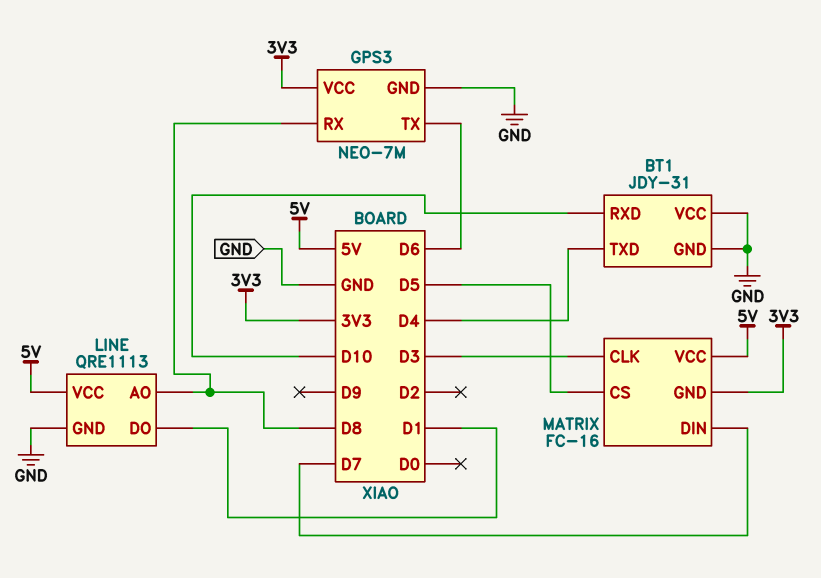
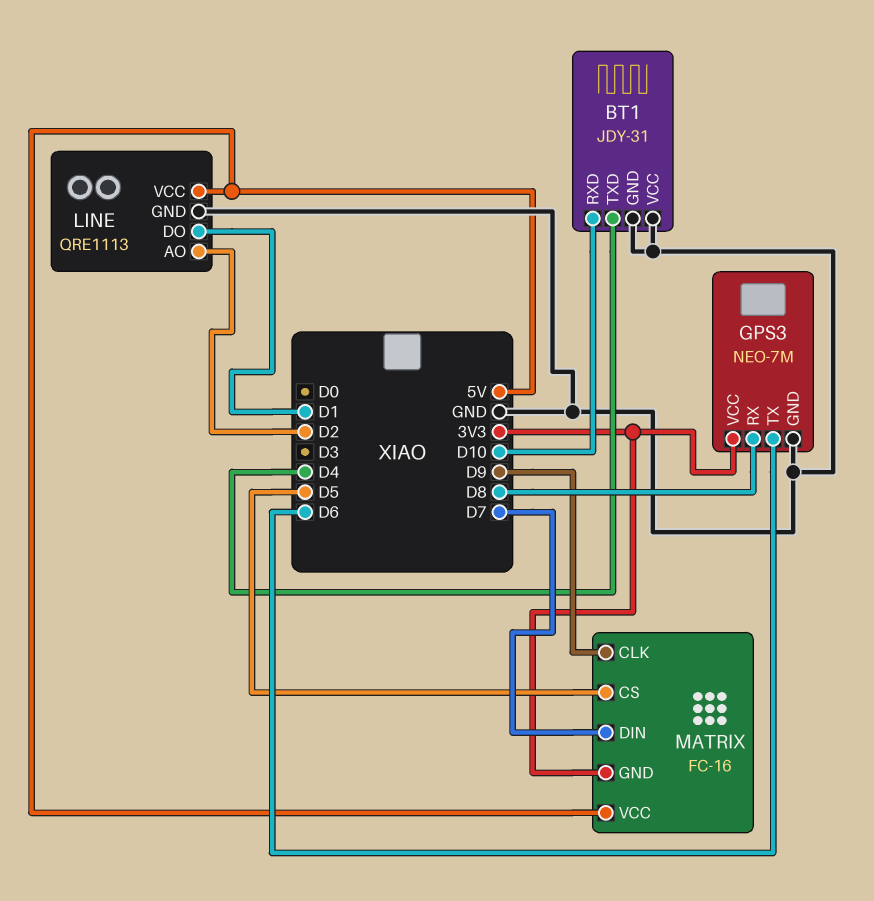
LINE pin AO: D8 -> D2
MATRIX pin CLK: D3 -> D9

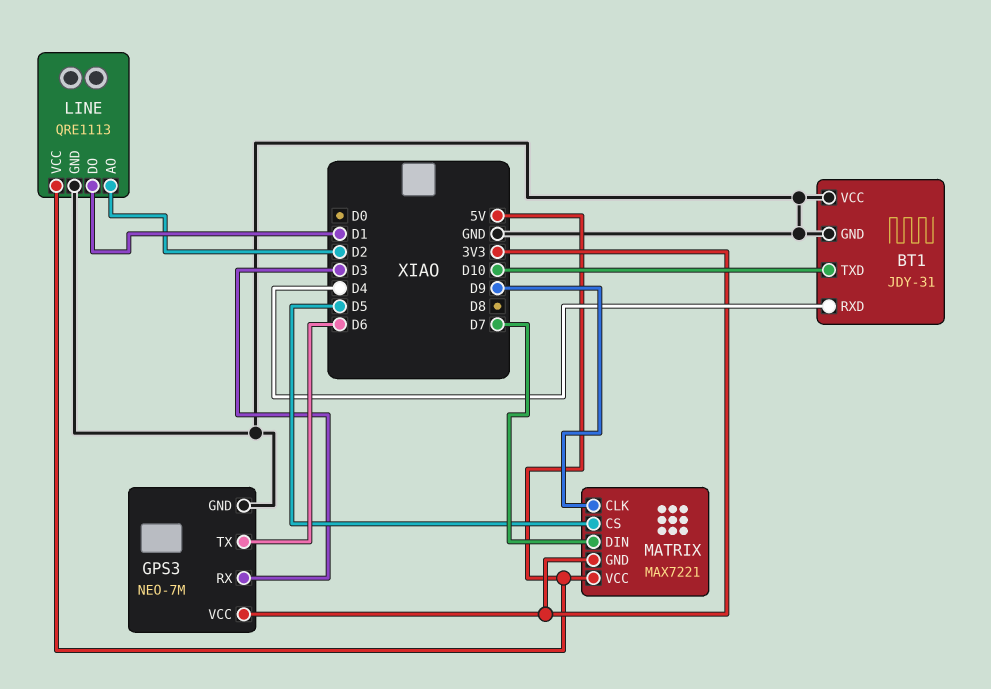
BT1 pin RXD: D10 -> D4
BT1 pin TXD: D4 -> D10
GPS3 pin RX: D8 -> D3
MATRIX: FC-16 -> MAX7221

